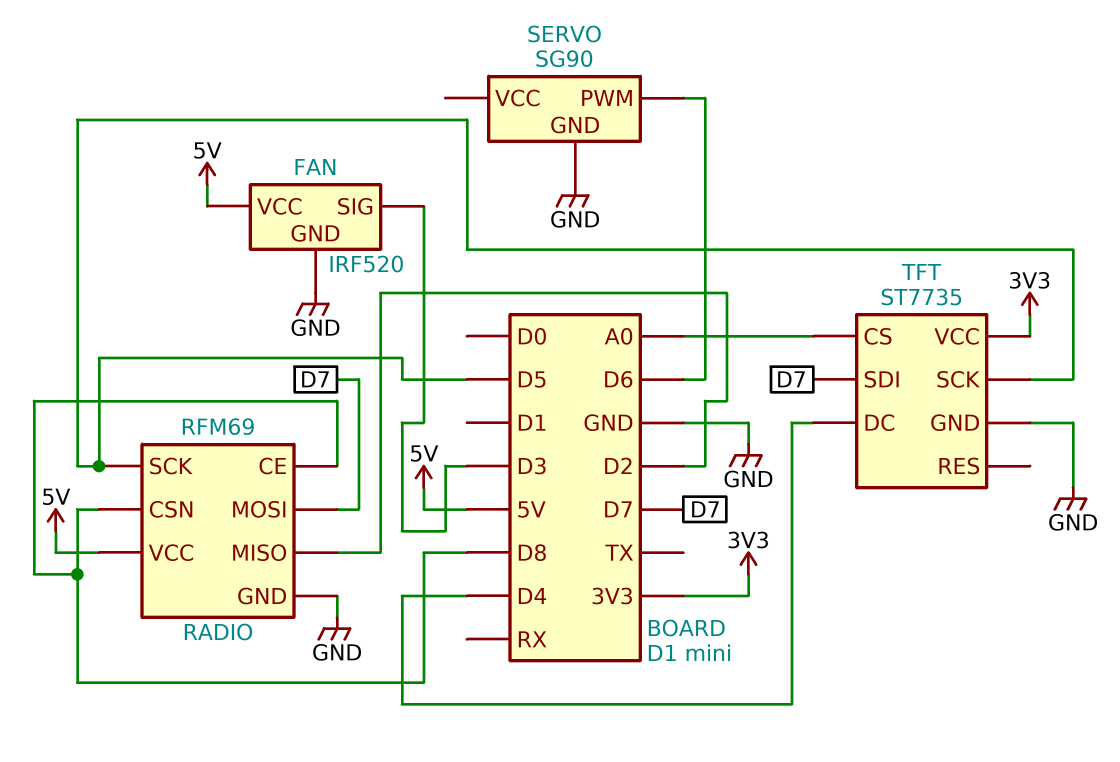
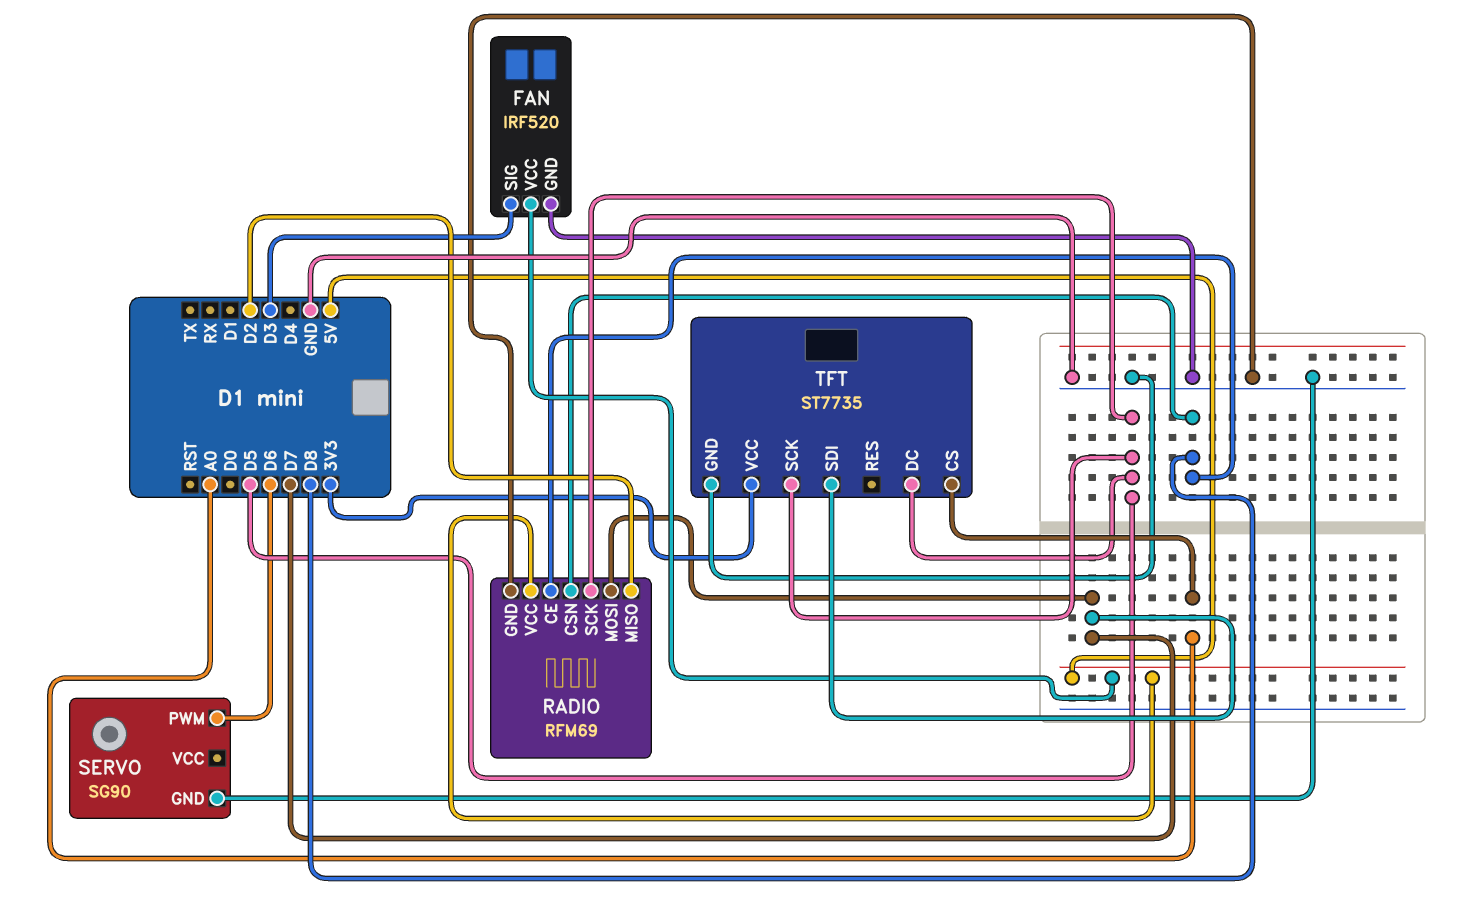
TFT pin DC: D4 -> D5

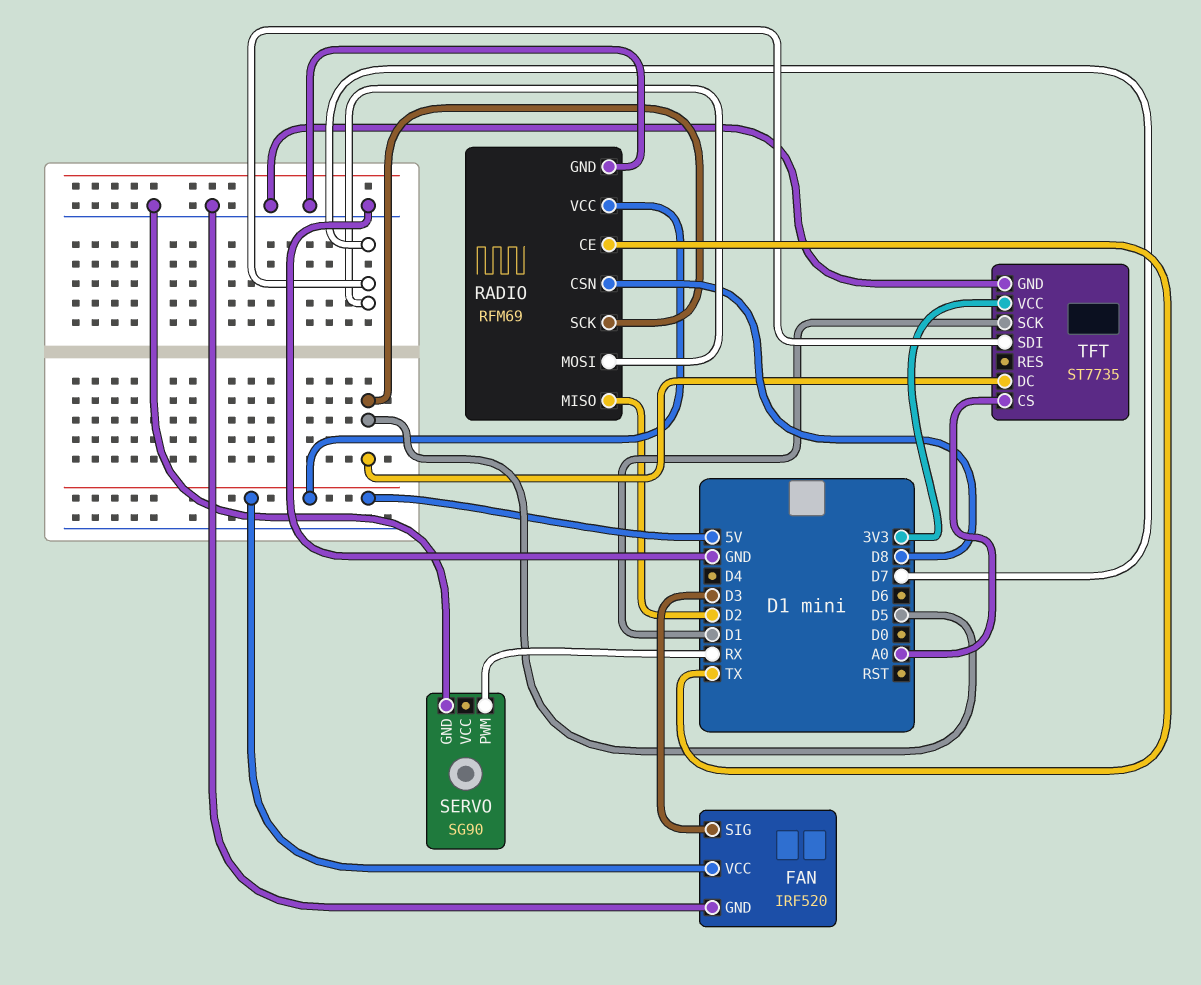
RADIO pin CE: D8 -> TX
SERVO pin PWM: D6 -> RX
TFT pin SCK: D5 -> D1

